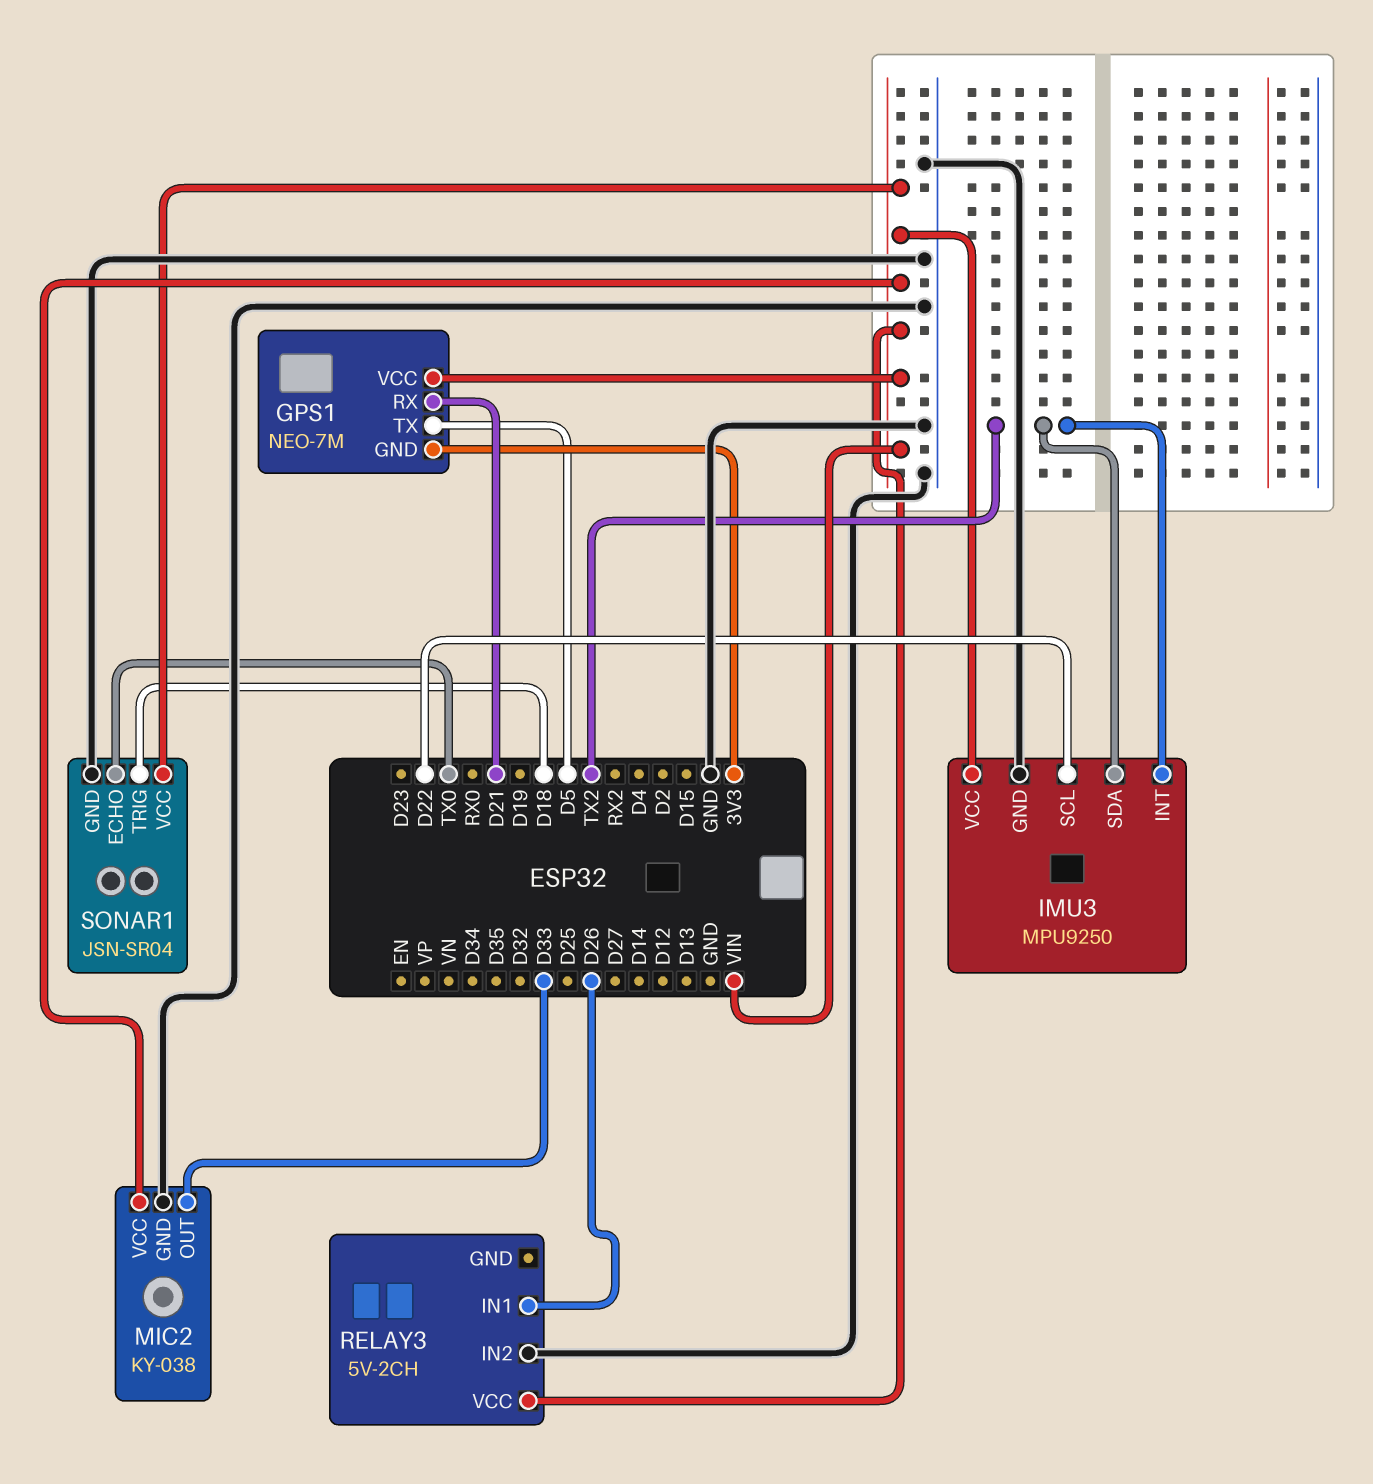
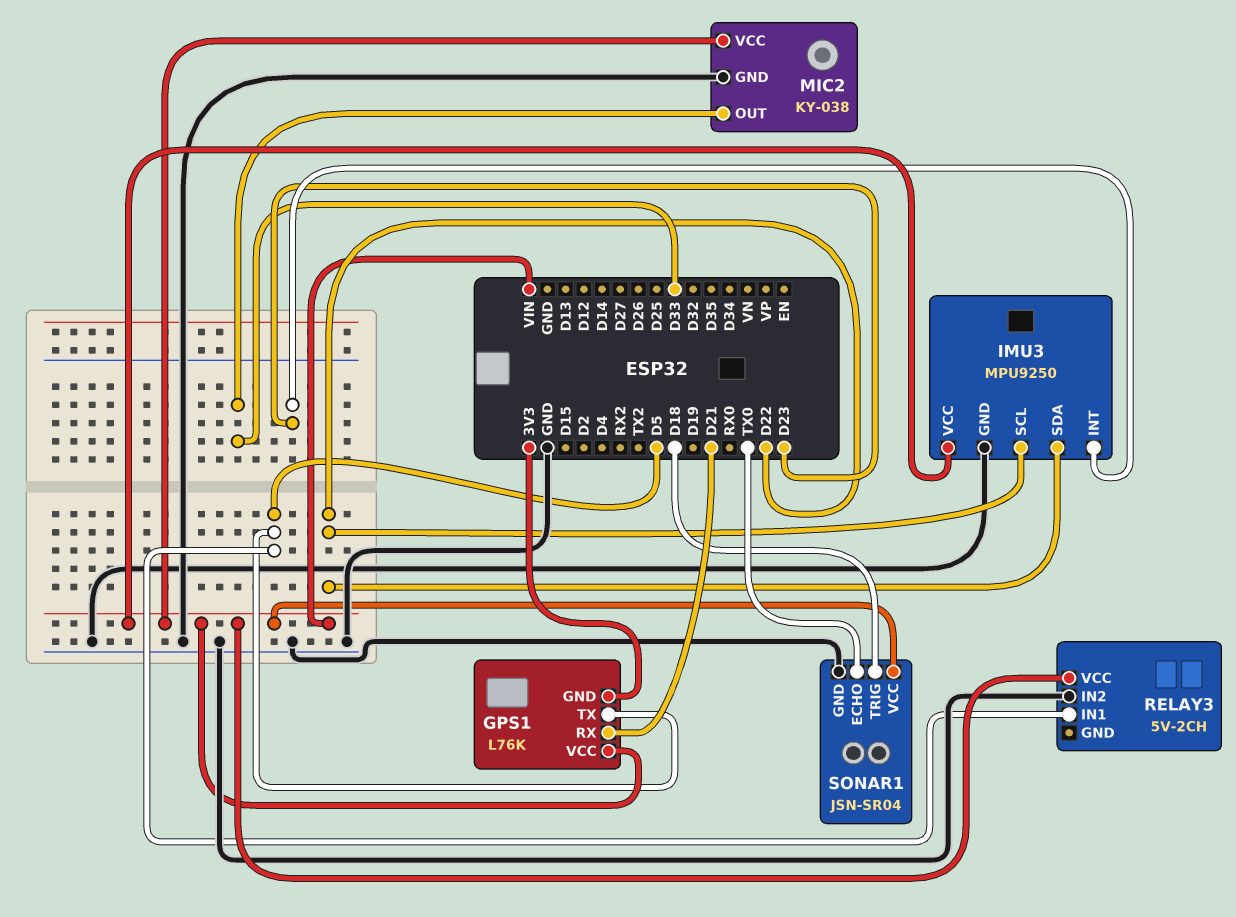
GPS1: NEO-7M -> L76K
IMU3 pin INT: TX2 -> D23
IMU3 pin SDA: TX2 -> D22
RELAY3 pin IN1: D26 -> D5

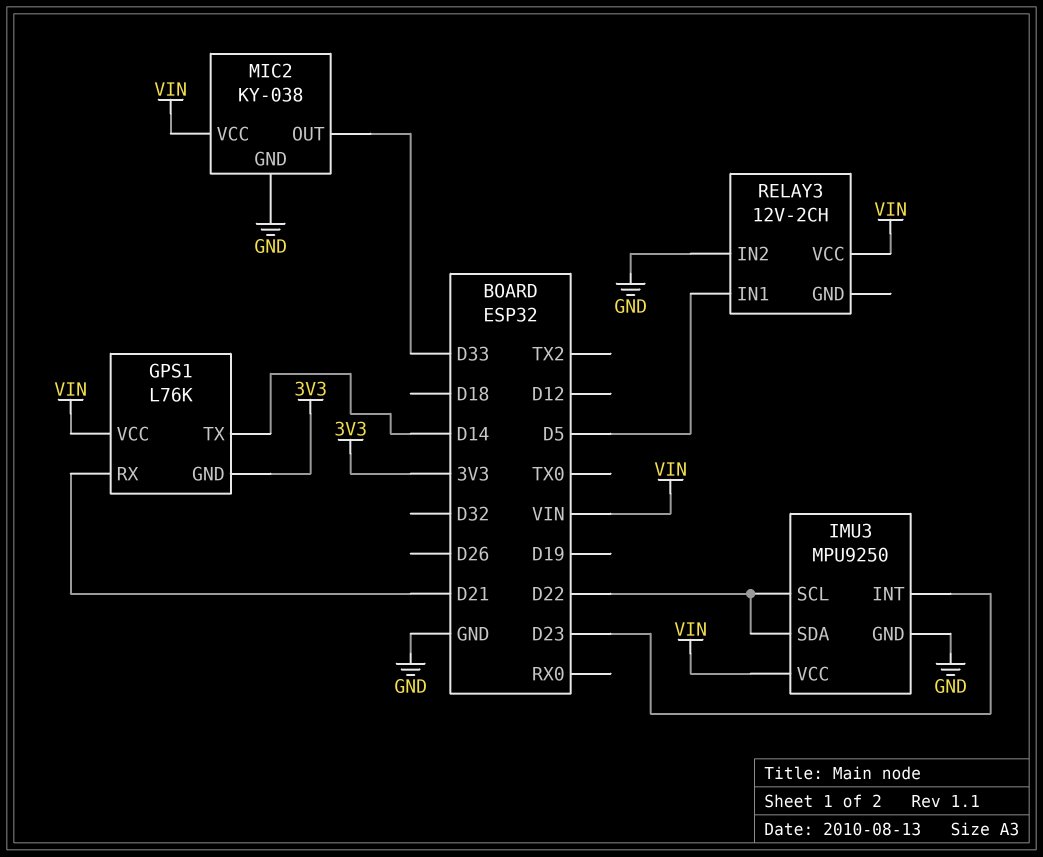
GPS1 pin TX: D5 -> D14
RELAY3: 5V-2CH -> 12V-2CH
SONAR1: JSN-SR04 -> none
SONAR1 pin ECHO: TX0 -> none
SONAR1 pin GND: GND -> none
SONAR1 pin TRIG: D18 -> none
SONAR1 pin VCC: VIN -> none

